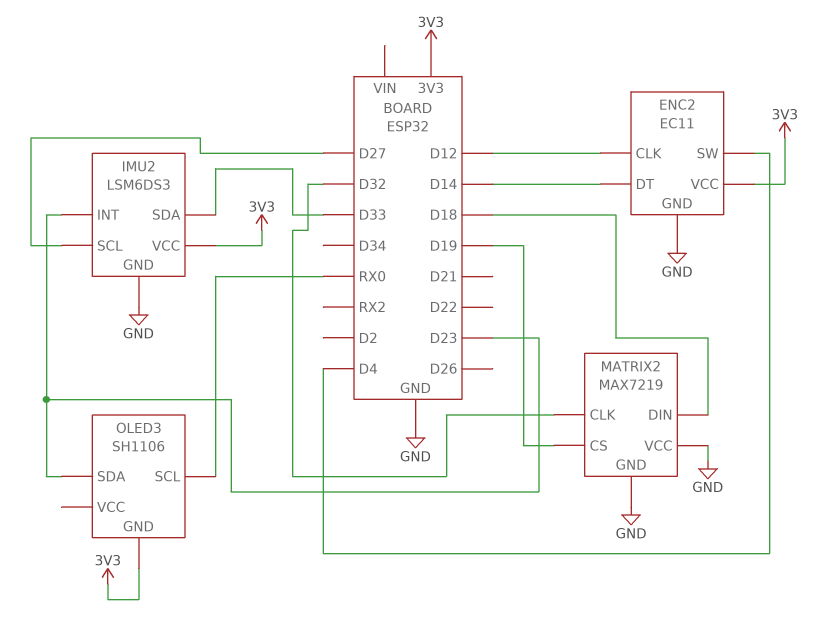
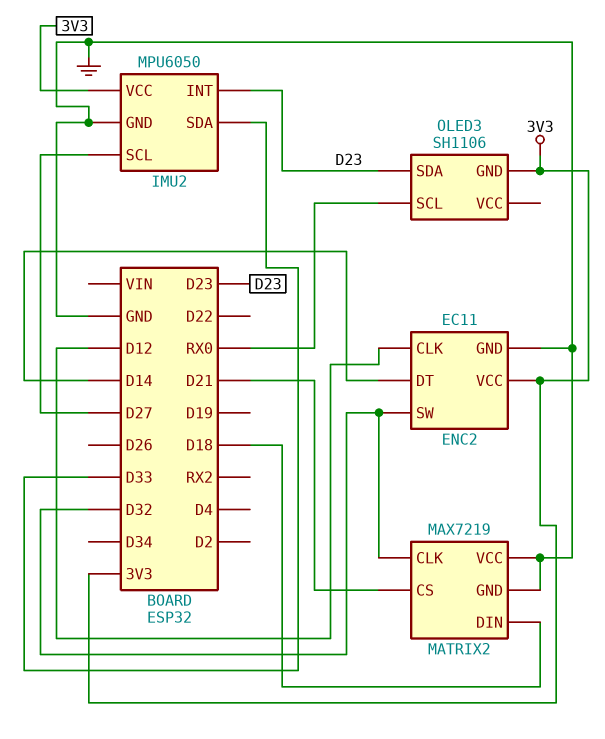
ENC2 pin SW: D4 -> D32
IMU2: LSM6DS3 -> MPU6050
MATRIX2 pin CS: D19 -> D21

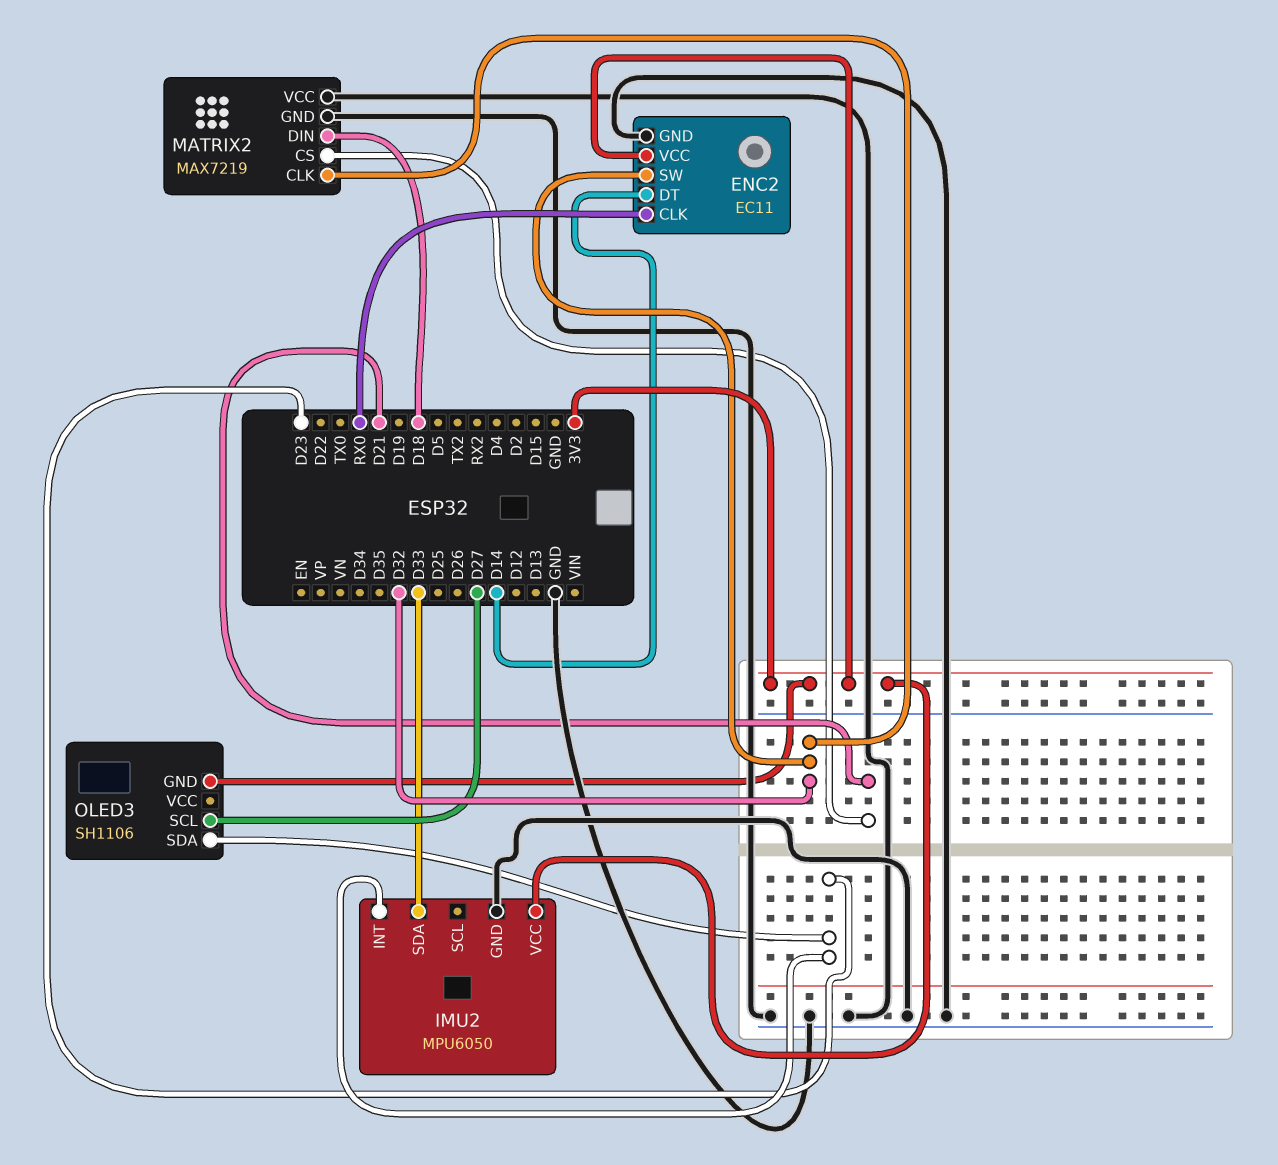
ENC2 pin CLK: D12 -> RX0
IMU2 pin SCL: D27 -> none
OLED3 pin SCL: RX0 -> D27

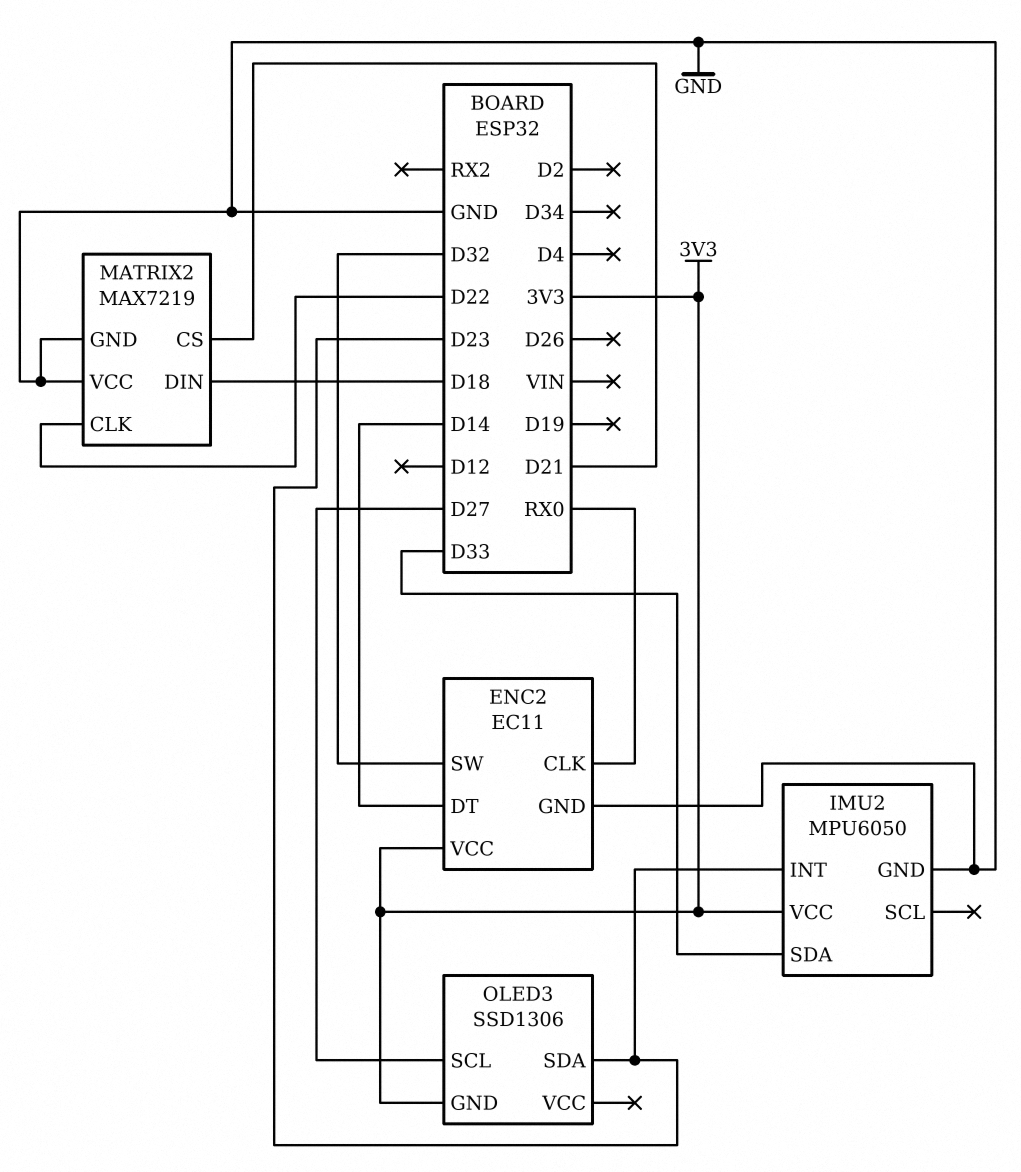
MATRIX2 pin CLK: D32 -> D22
OLED3: SH1106 -> SSD1306

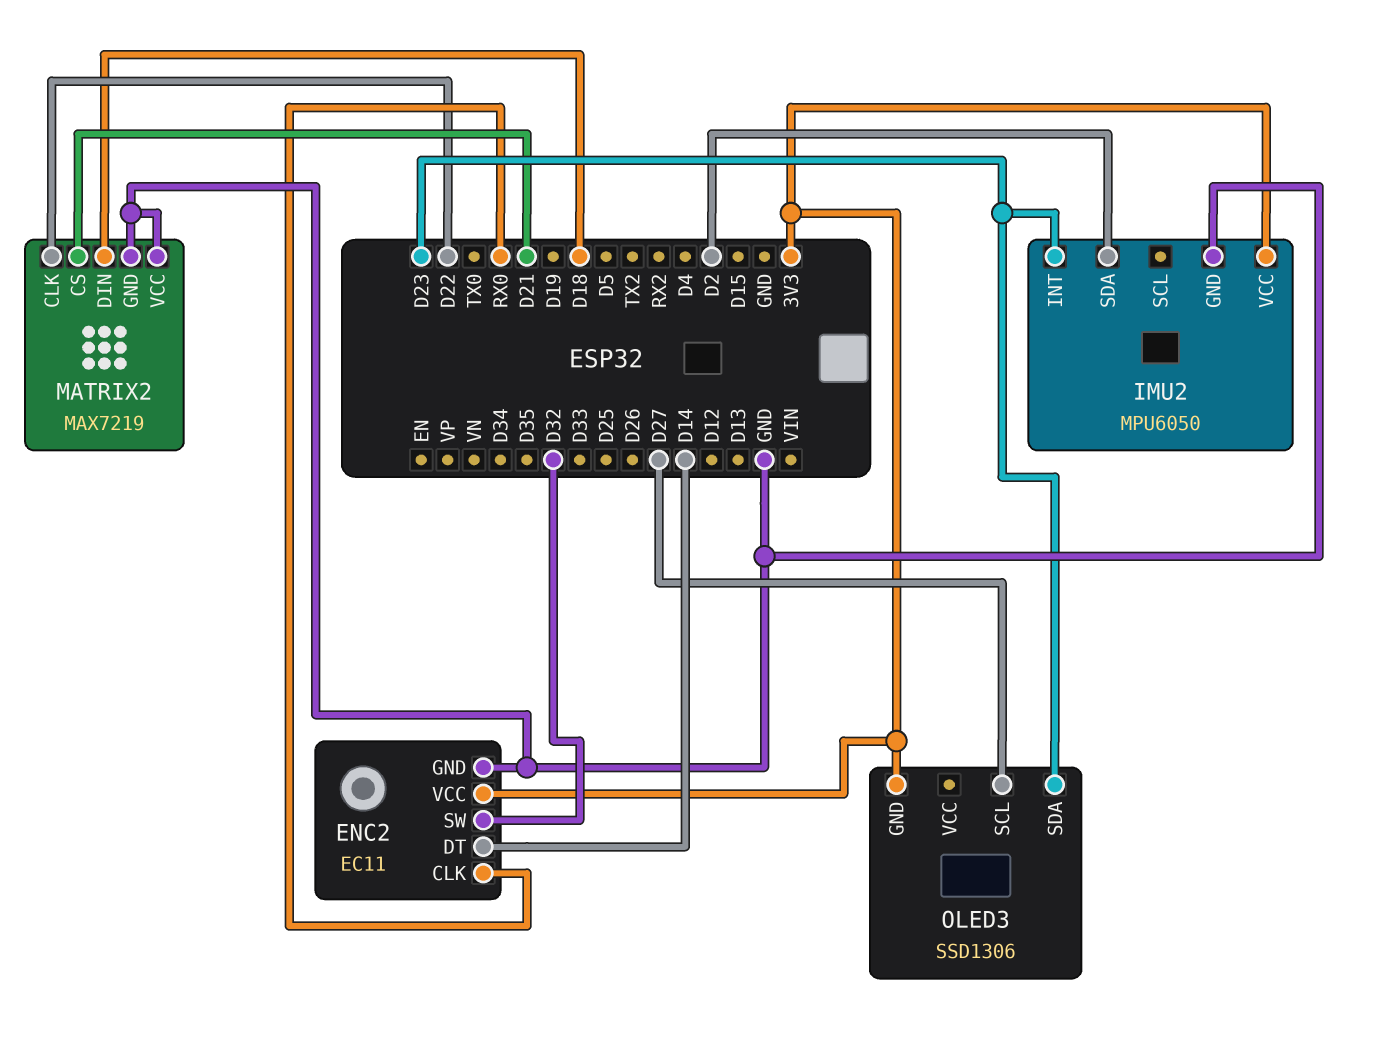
IMU2 pin SDA: D33 -> D2

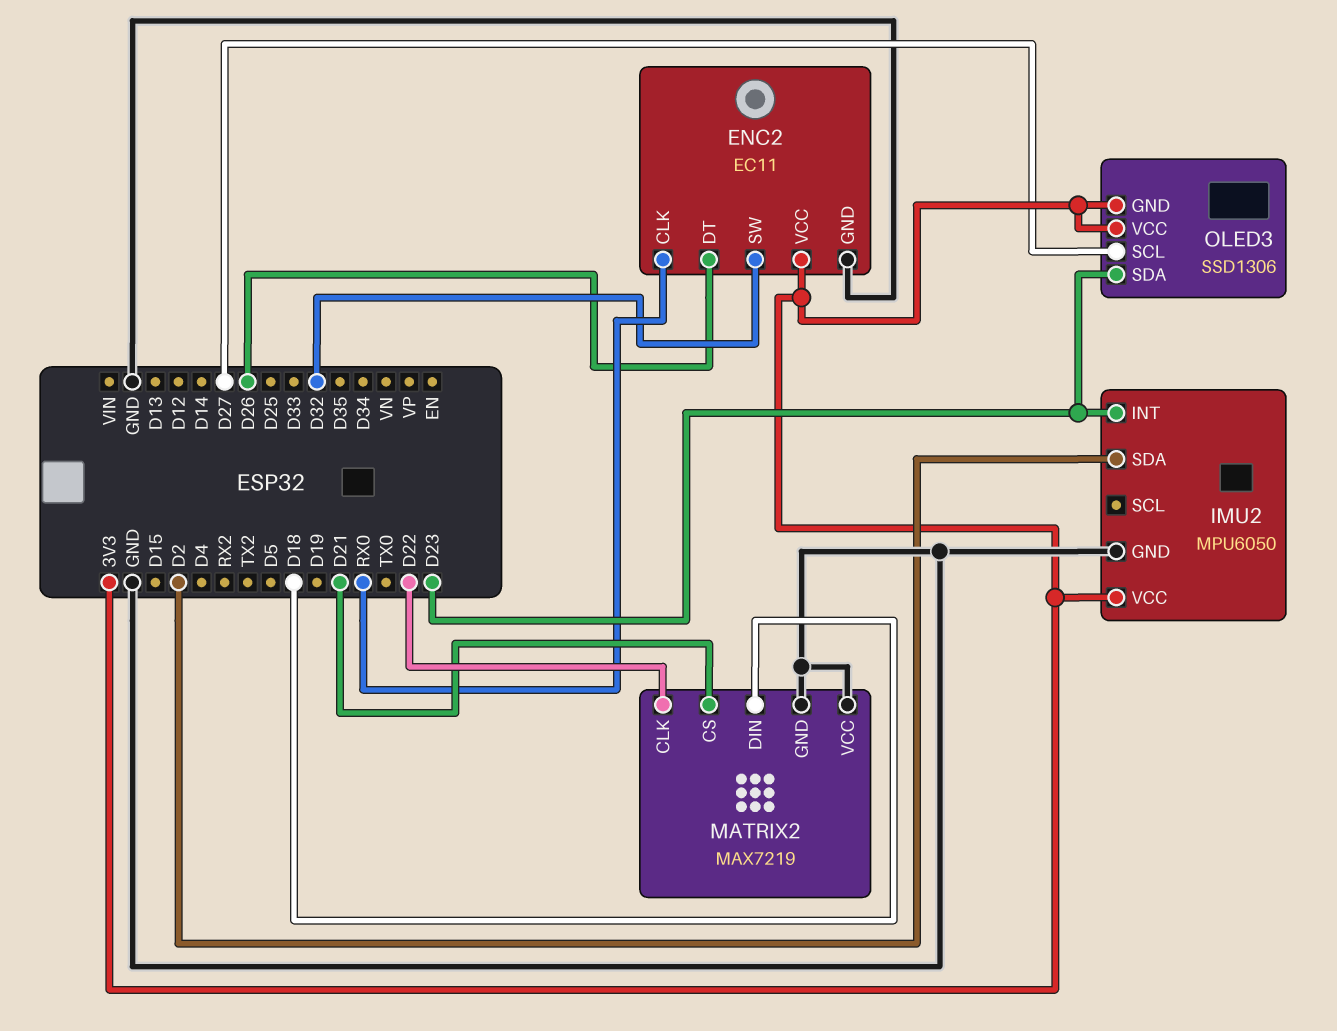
ENC2 pin DT: D14 -> D26
OLED3 pin VCC: none -> 3V3

